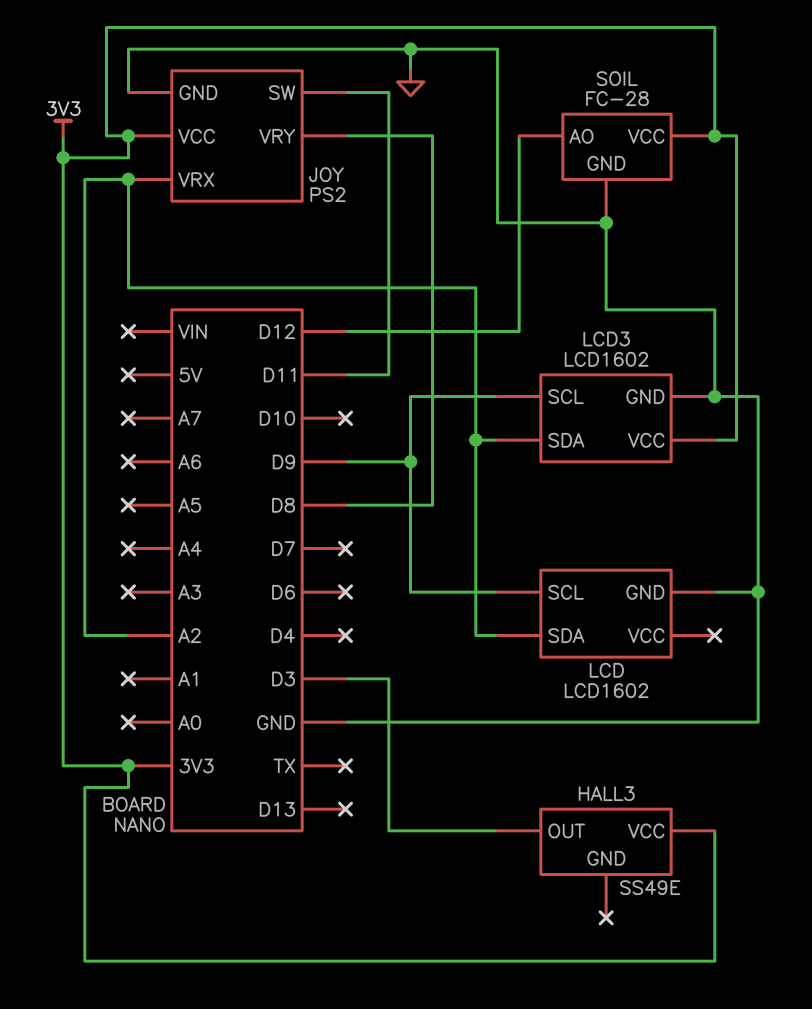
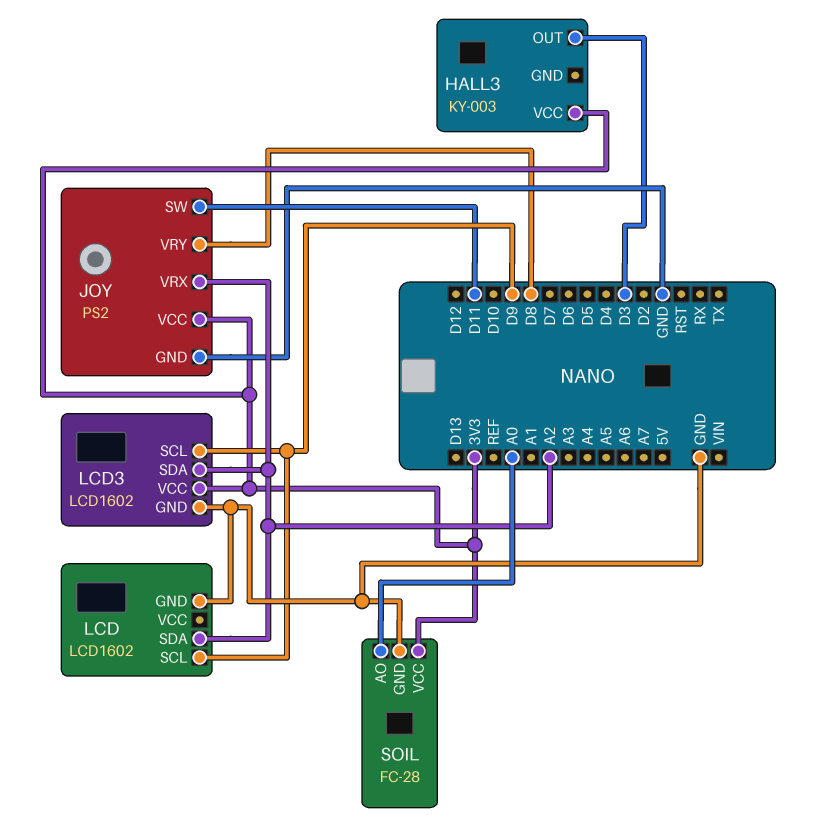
HALL3: SS49E -> KY-003
SOIL pin AO: D12 -> A0

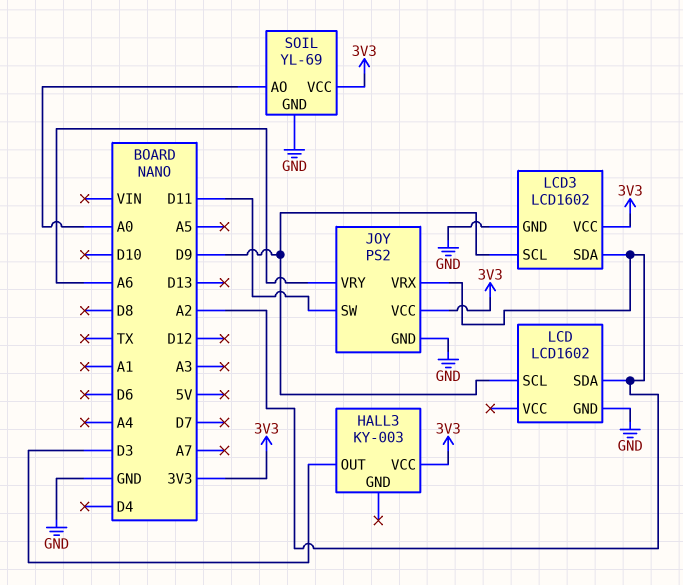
JOY pin VRY: D8 -> A6
SOIL: FC-28 -> YL-69

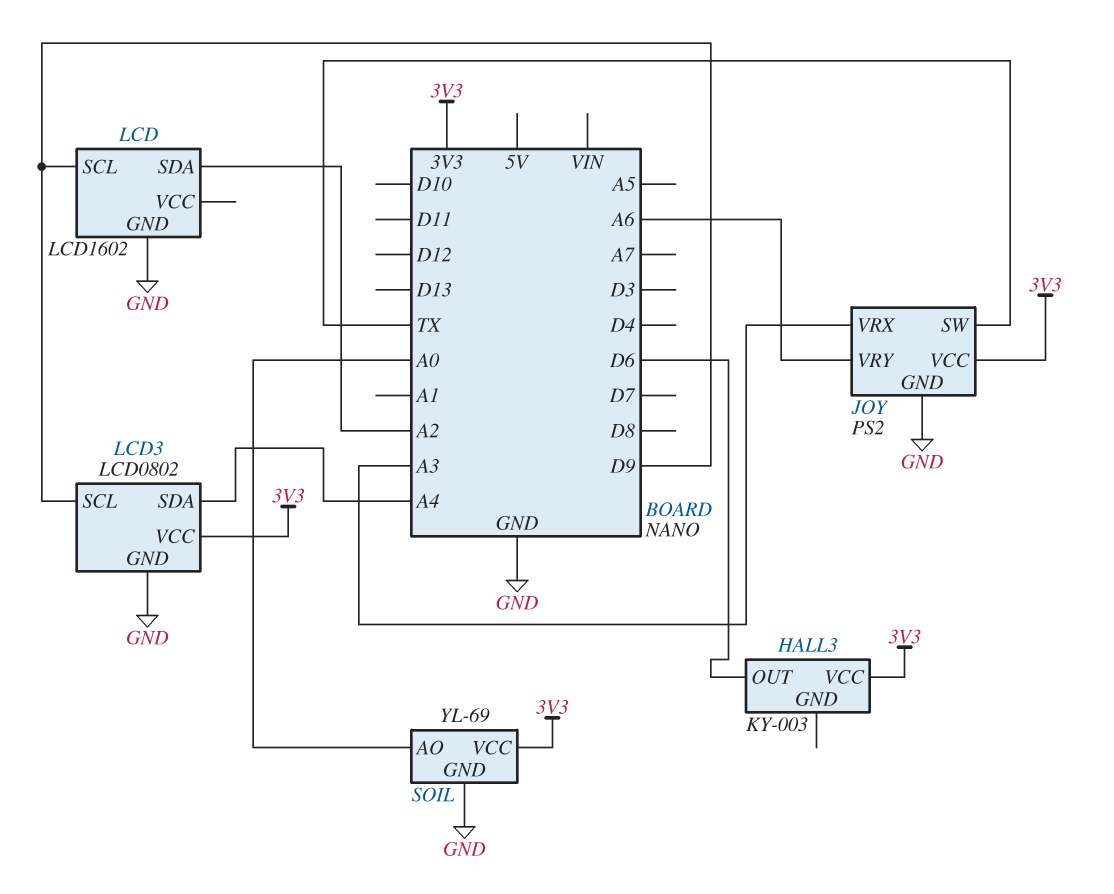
HALL3 pin OUT: D3 -> D6
JOY pin SW: D11 -> TX
JOY pin VRX: A2 -> A3
LCD3: LCD1602 -> LCD0802
LCD3 pin SDA: A2 -> A4

